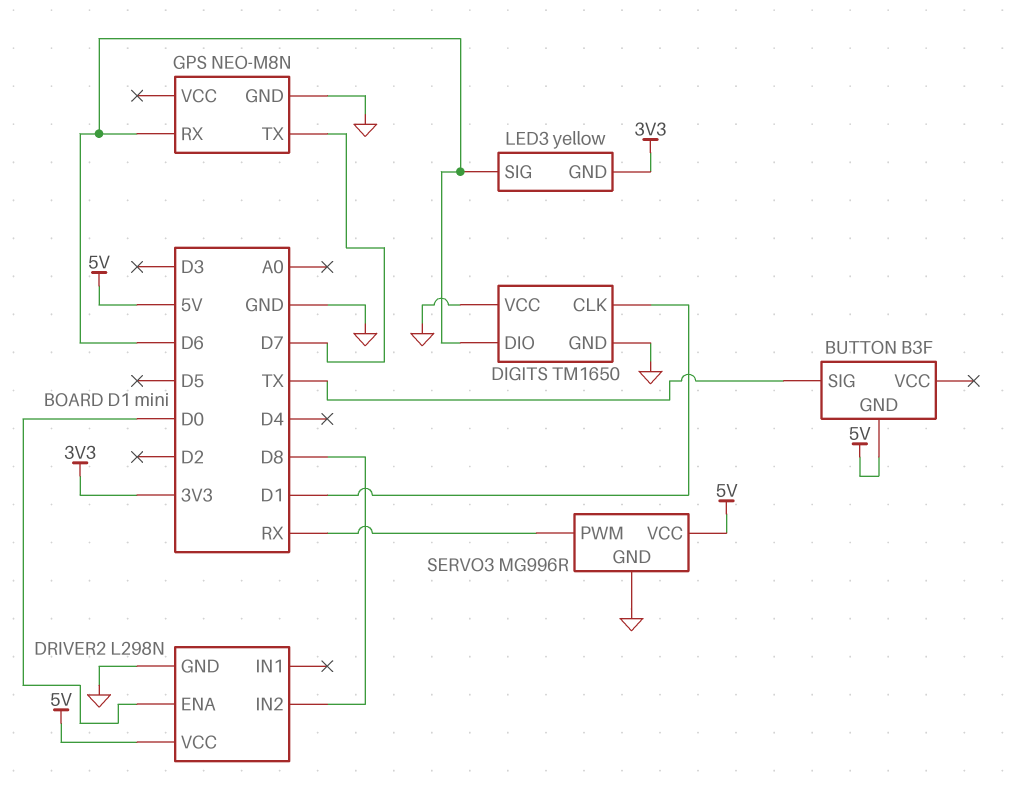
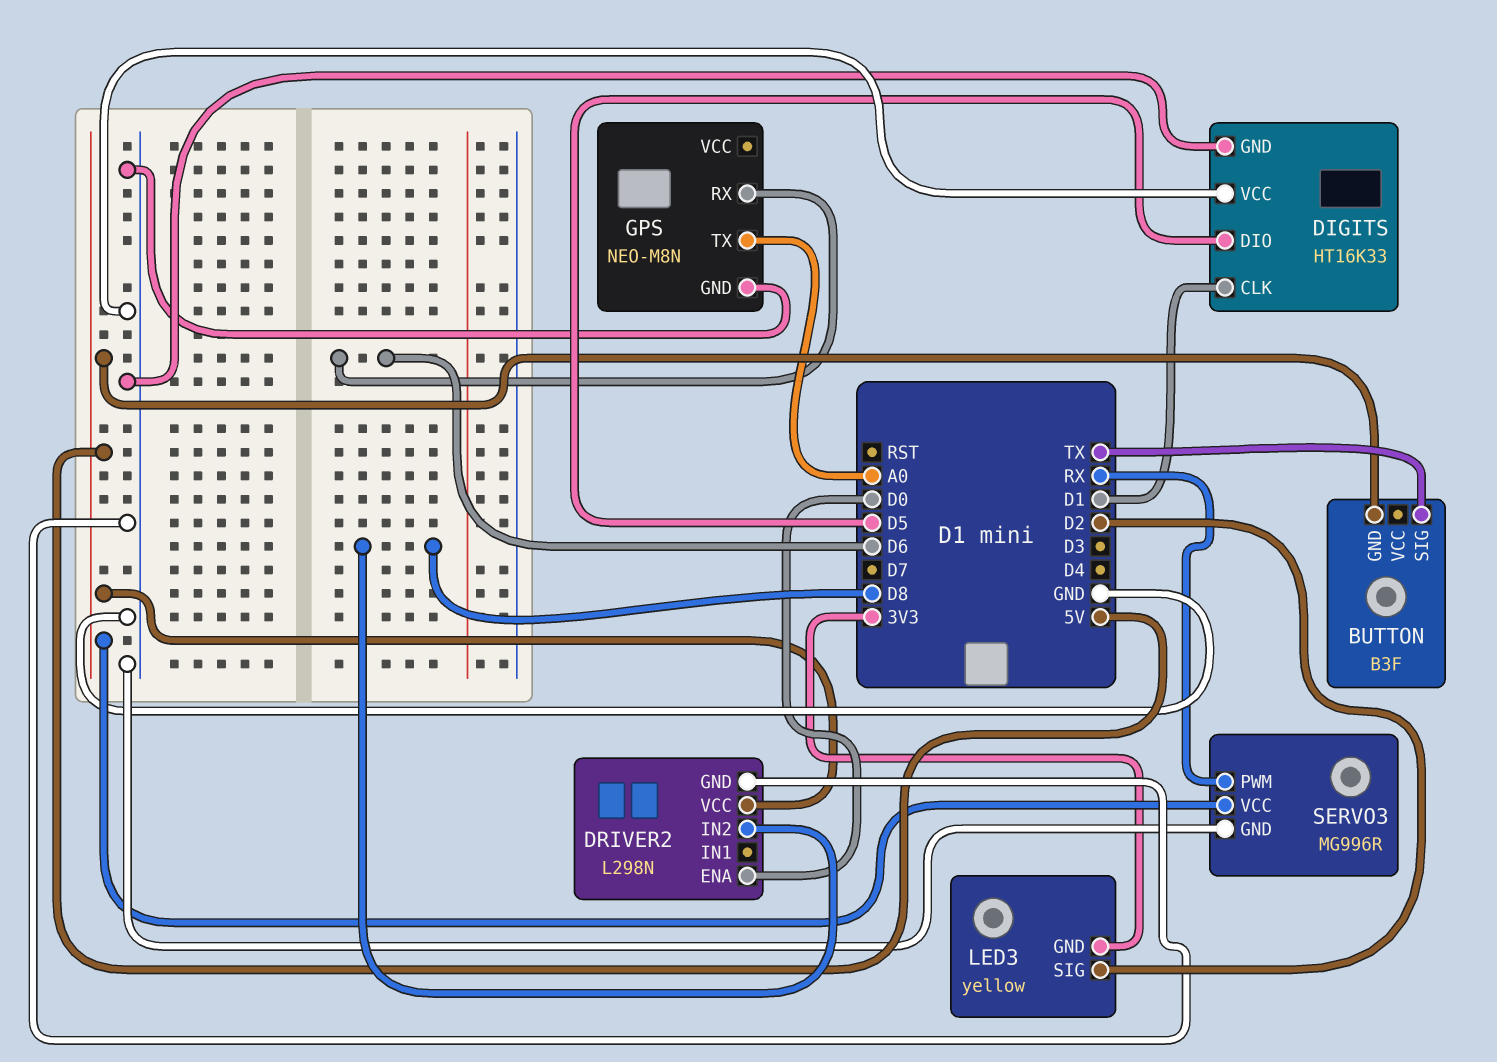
DIGITS: TM1650 -> HT16K33
DIGITS pin DIO: D6 -> D5
GPS pin TX: D7 -> A0
LED3 pin SIG: D6 -> D2

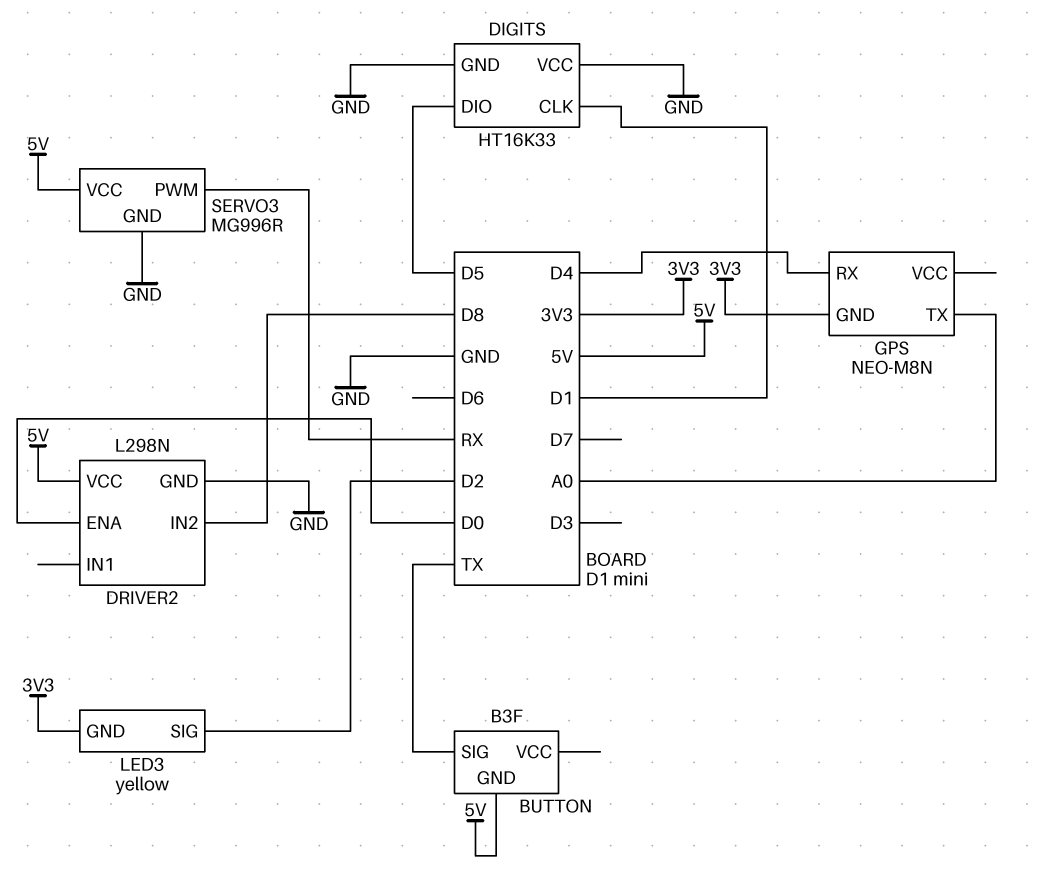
GPS pin GND: GND -> 3V3
GPS pin RX: D6 -> D4

